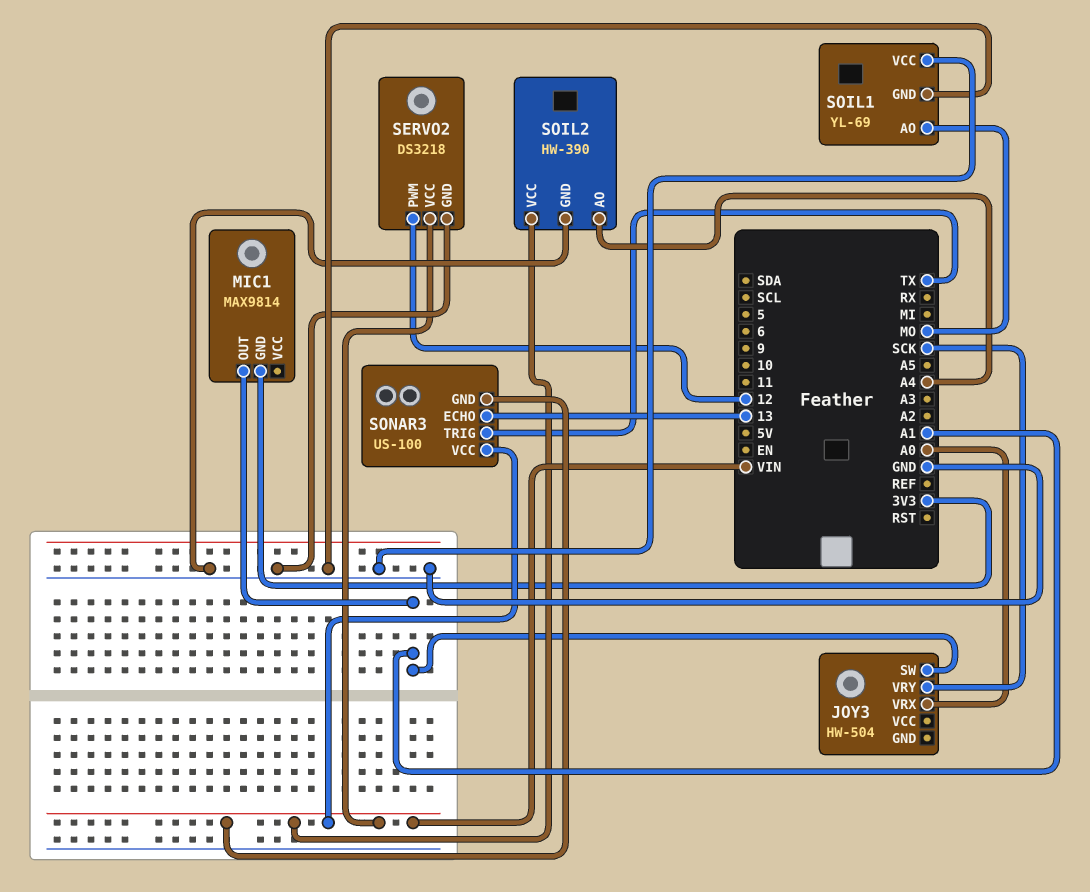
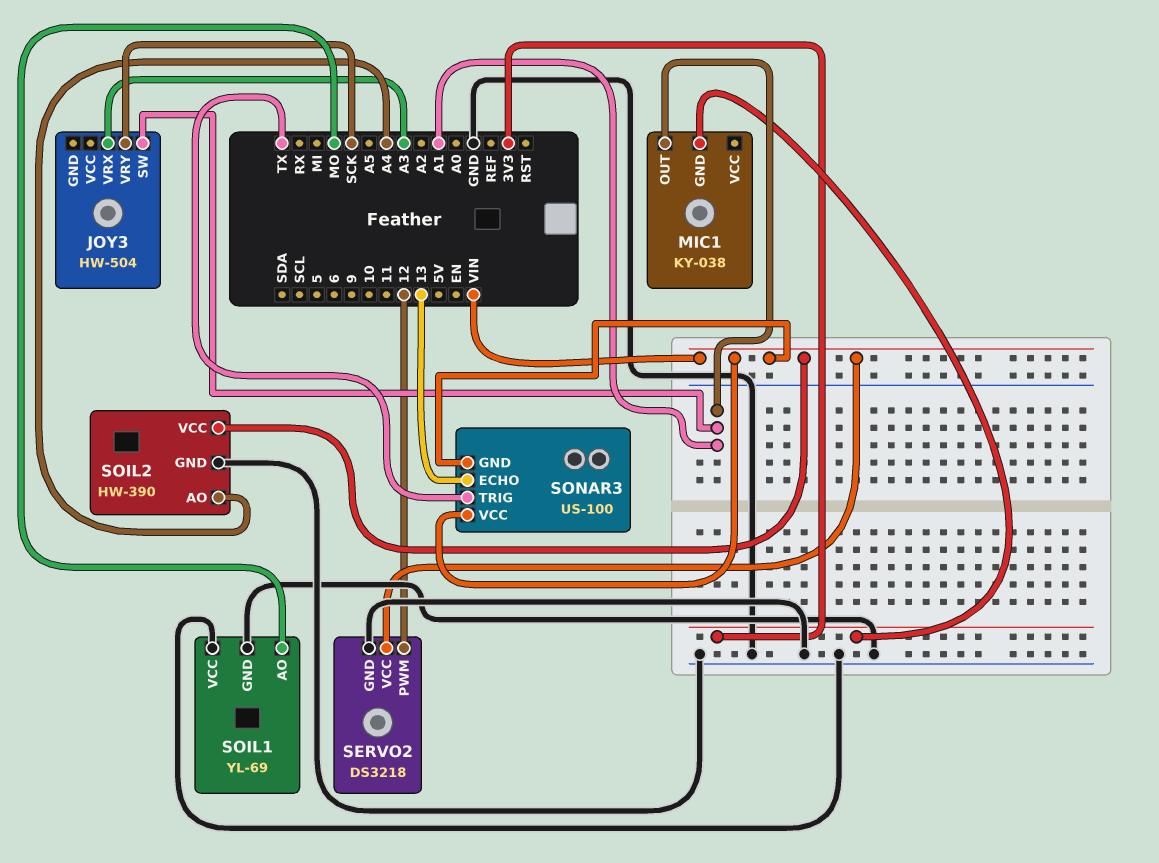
JOY3 pin VRX: A0 -> A3
MIC1: MAX9814 -> KY-038

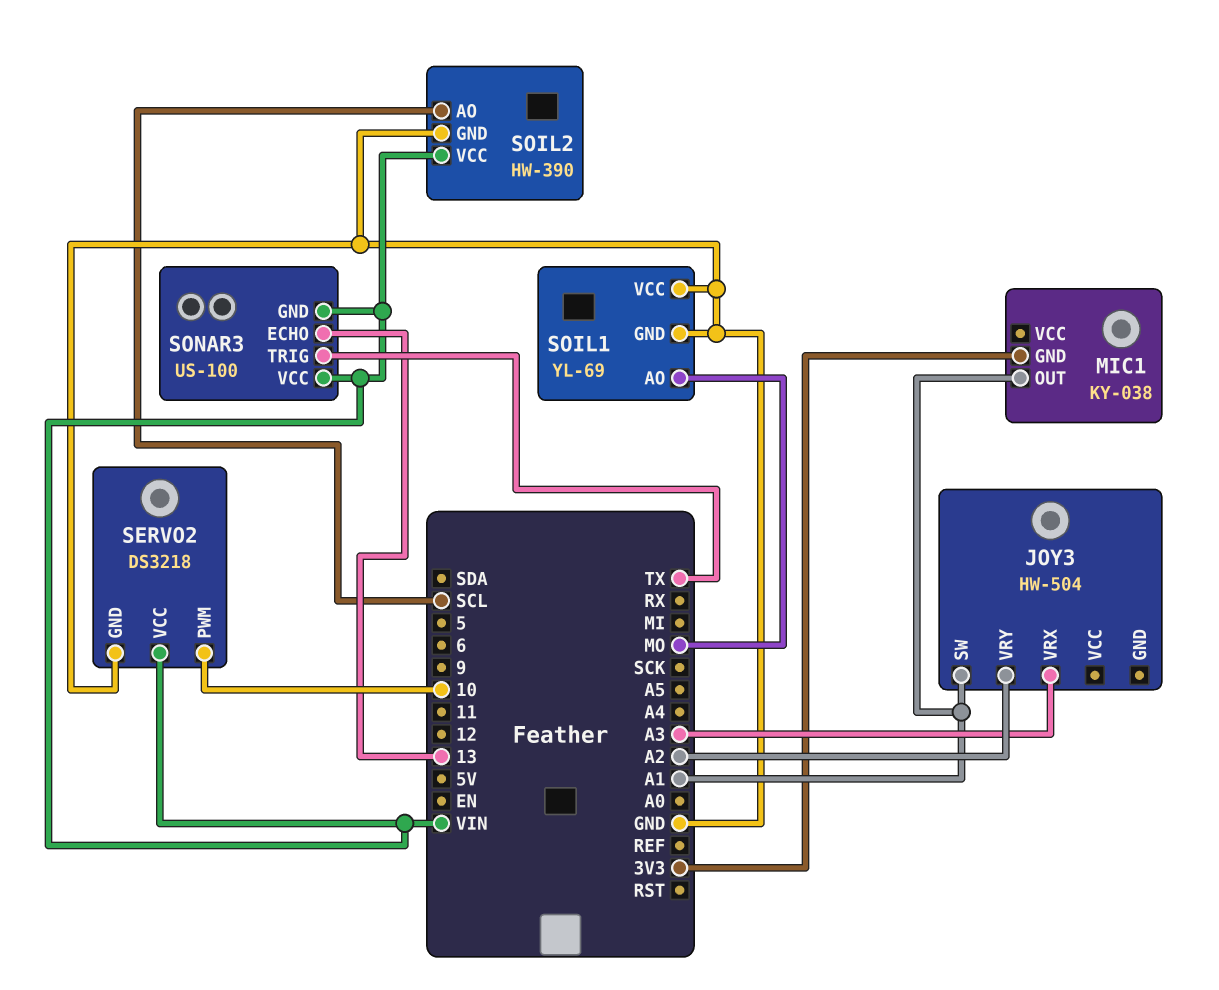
JOY3 pin VRY: SCK -> A2
SERVO2 pin PWM: 12 -> 10
SOIL2 pin AO: A4 -> SCL

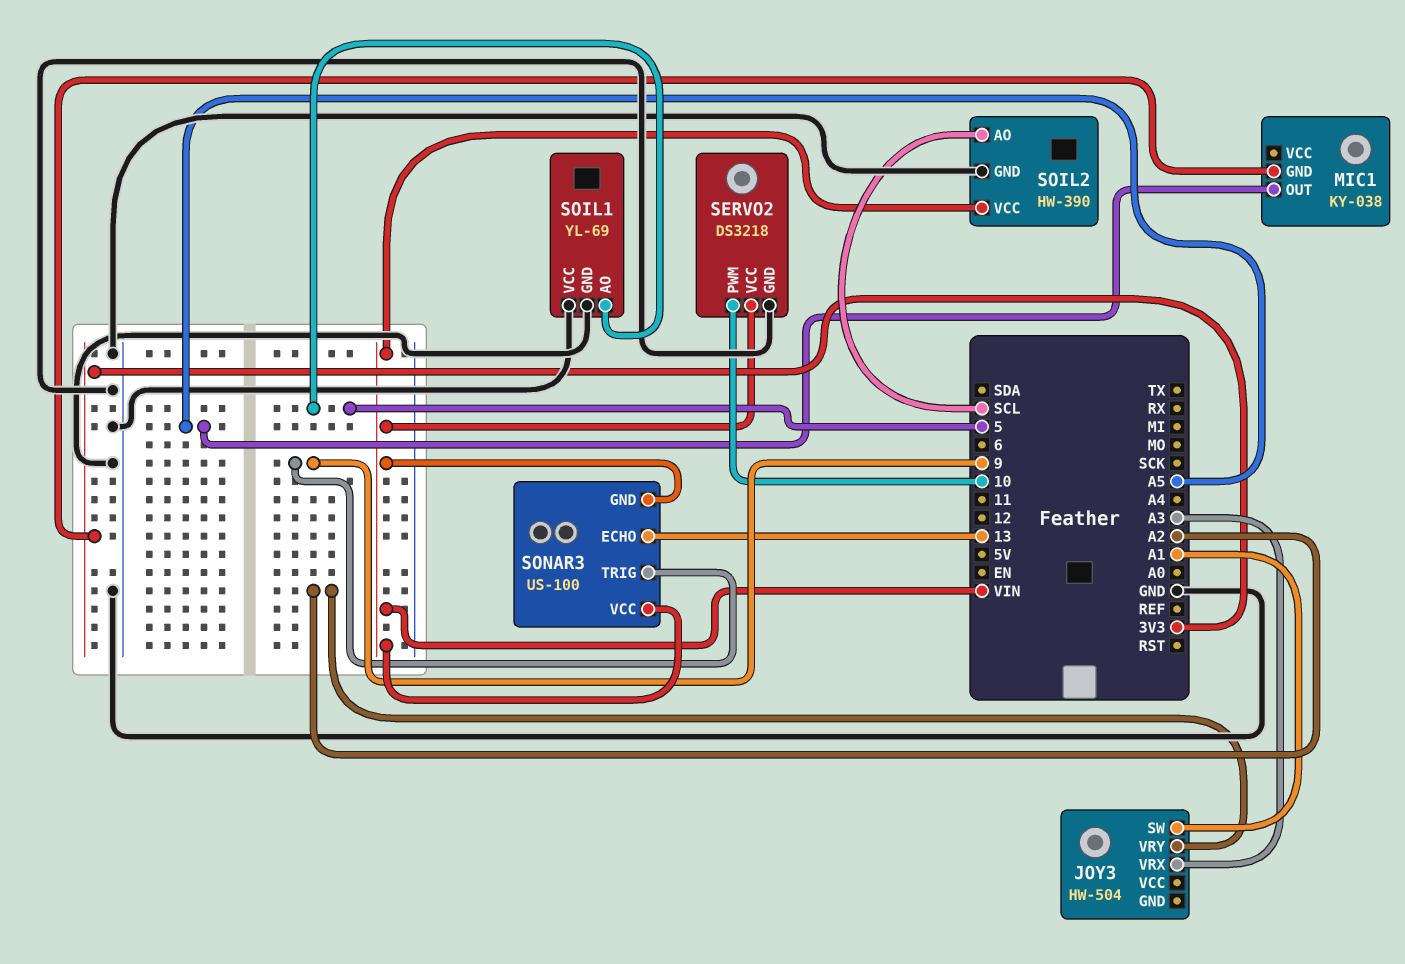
MIC1 pin OUT: A1 -> A5
SOIL1 pin AO: MO -> 5
SONAR3 pin TRIG: TX -> 9

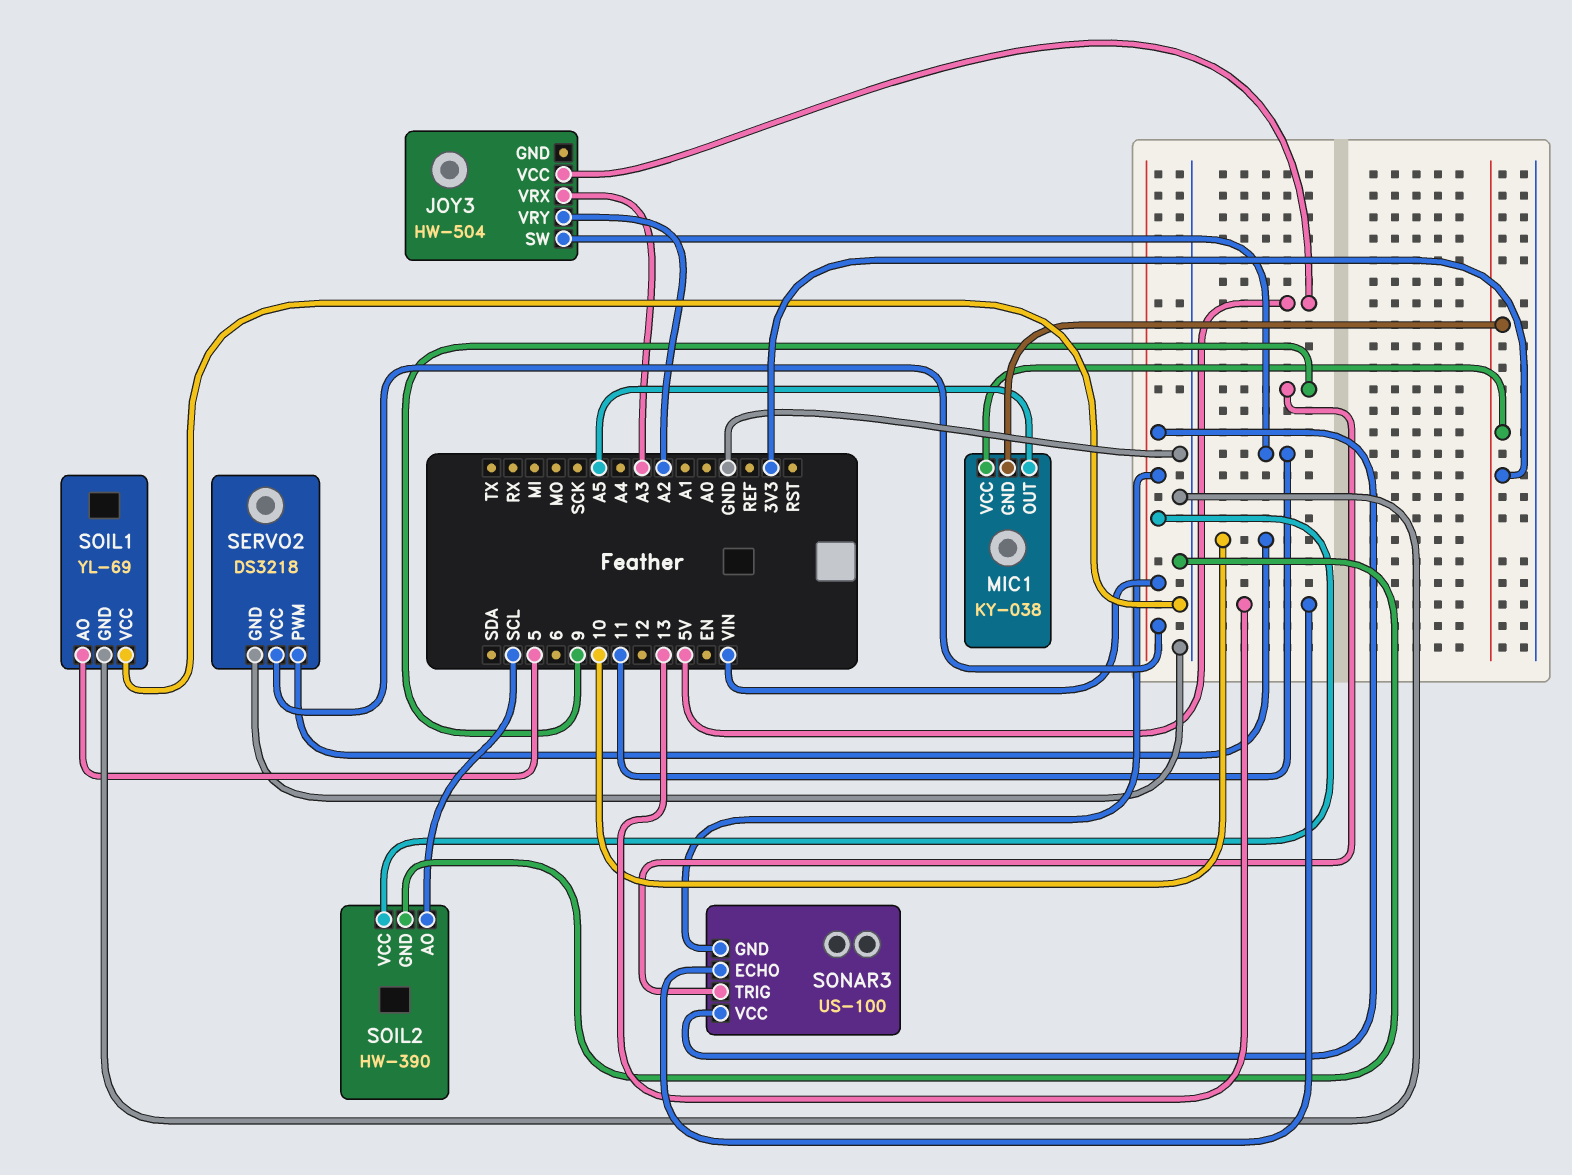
JOY3 pin SW: A1 -> 11
JOY3 pin VCC: none -> 5V
MIC1 pin VCC: none -> 3V3

